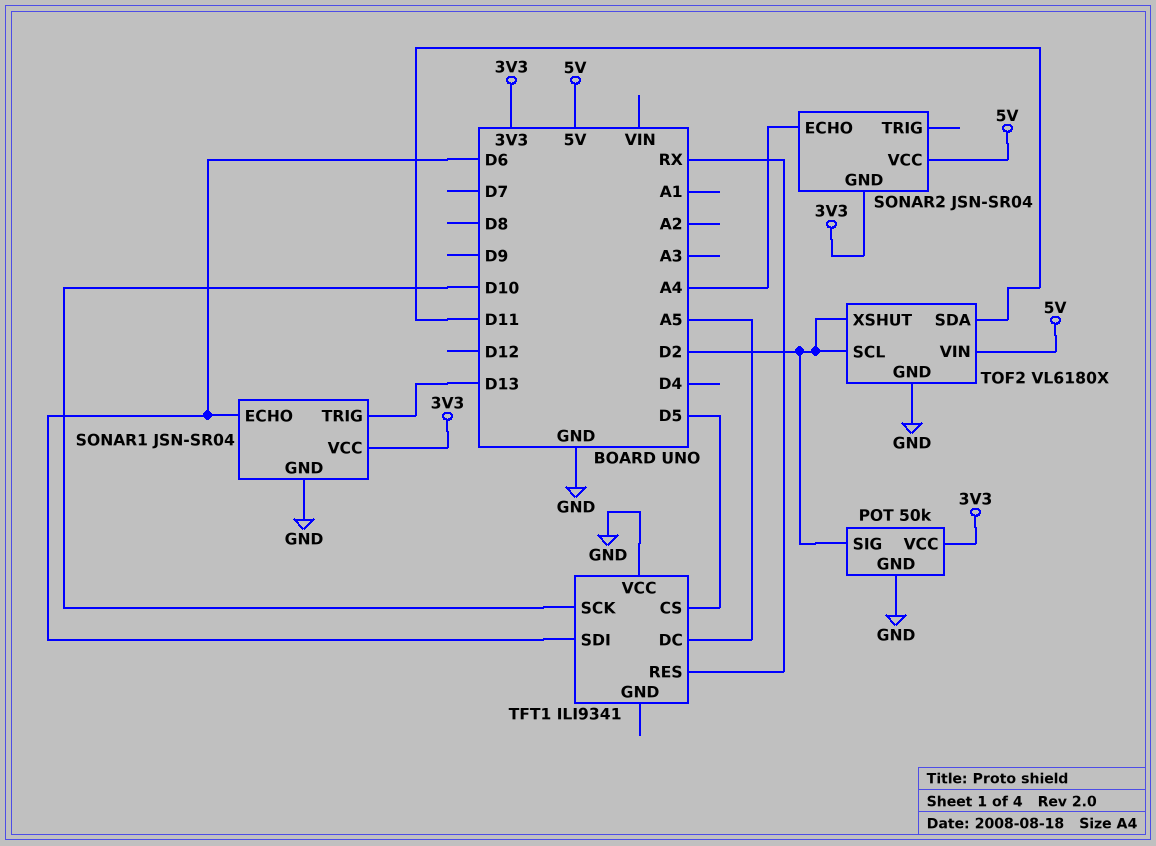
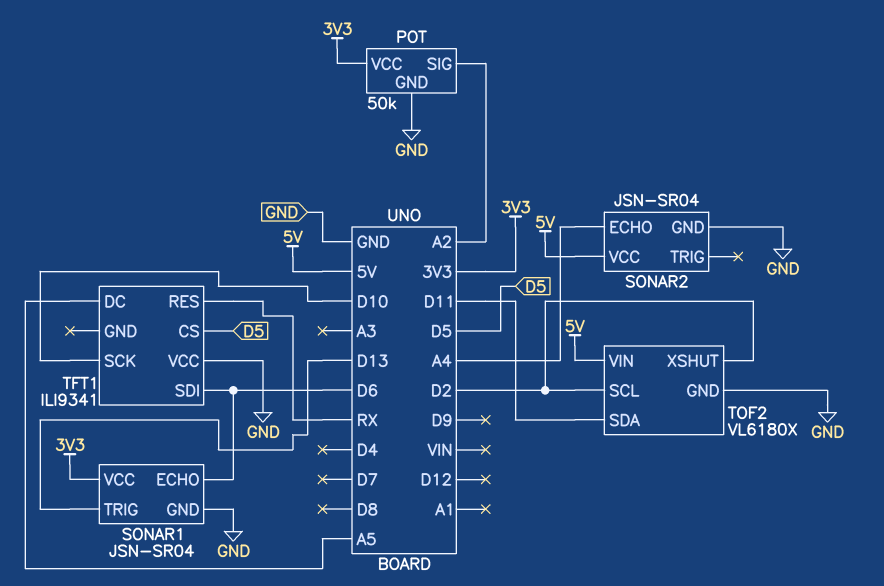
POT pin SIG: D2 -> A2
SONAR2 pin GND: 3V3 -> GND

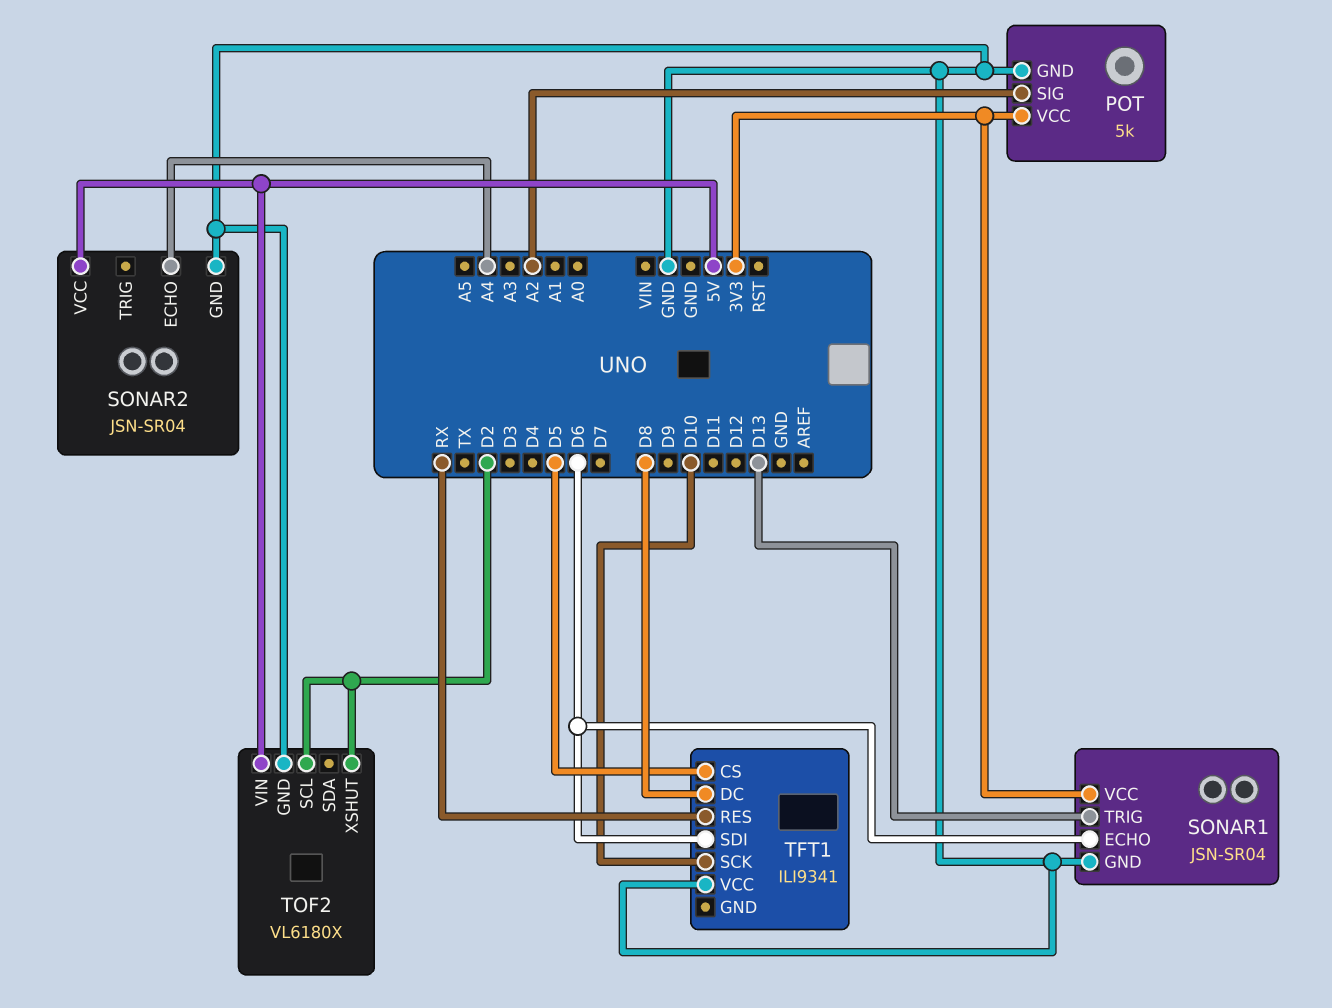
POT: 50k -> 5k
TFT1 pin DC: A5 -> D8
TOF2 pin SDA: D11 -> none

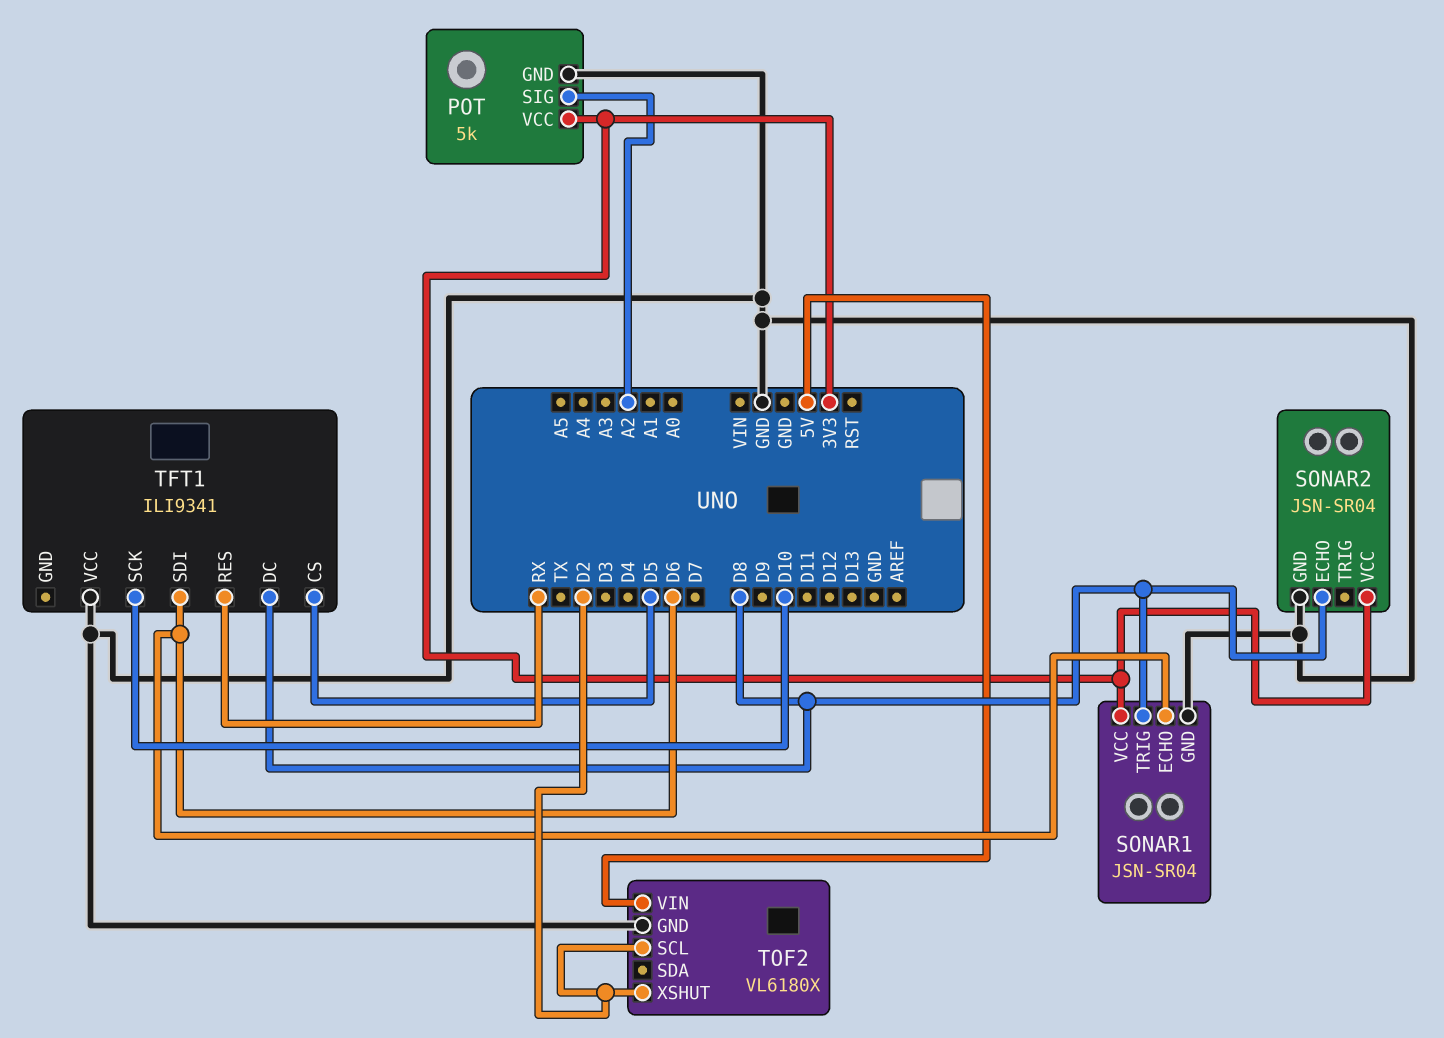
SONAR1 pin TRIG: D13 -> D8
SONAR2 pin ECHO: A4 -> D8
SONAR2 pin VCC: 5V -> 3V3

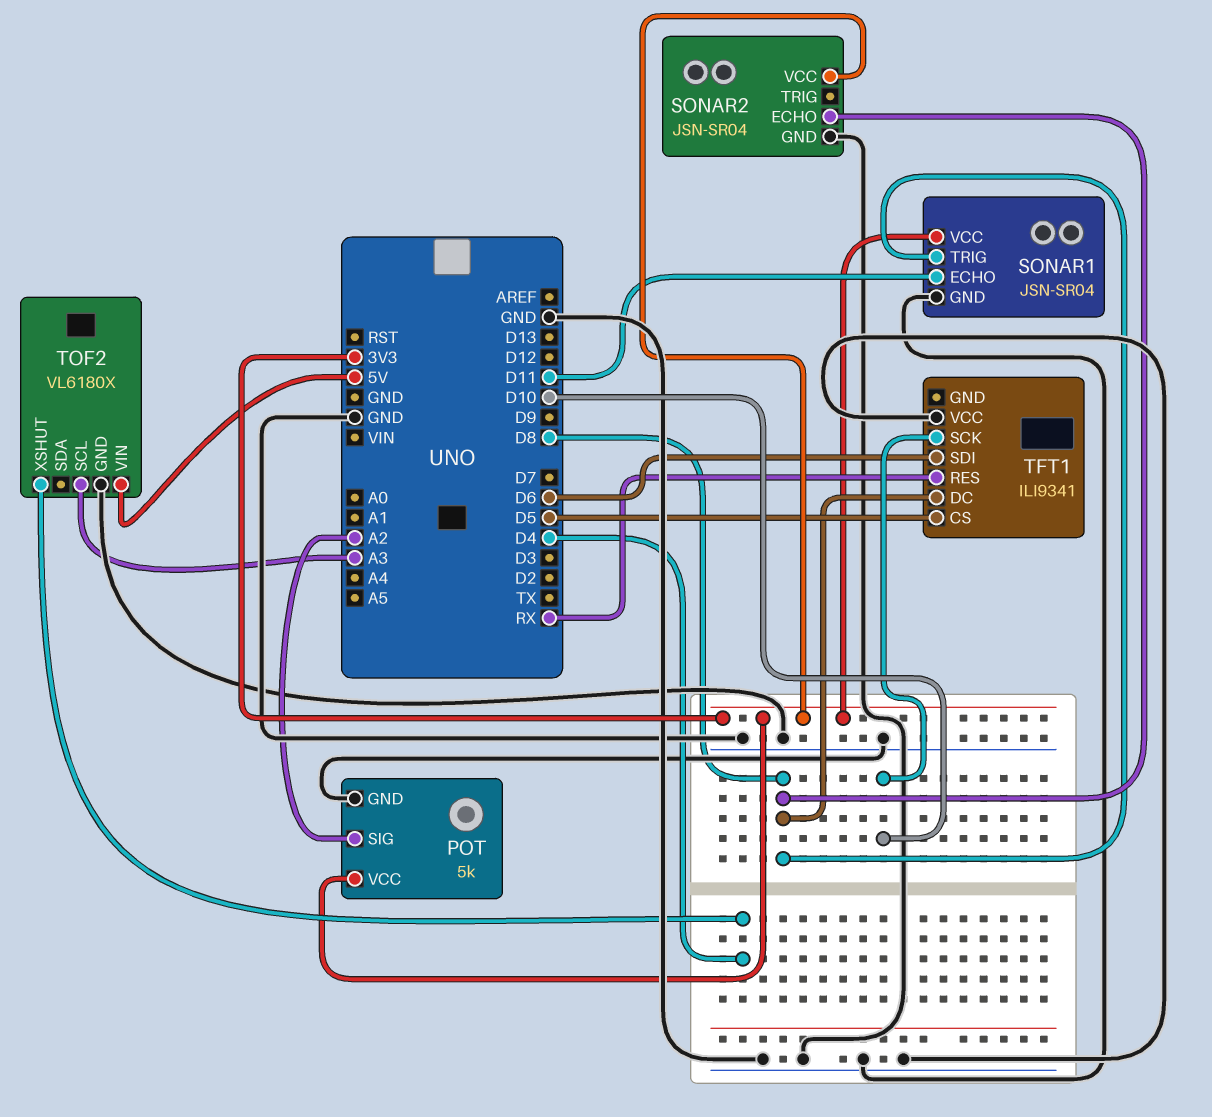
SONAR1 pin ECHO: D6 -> D11
TOF2 pin SCL: D2 -> A3
TOF2 pin XSHUT: D2 -> D4

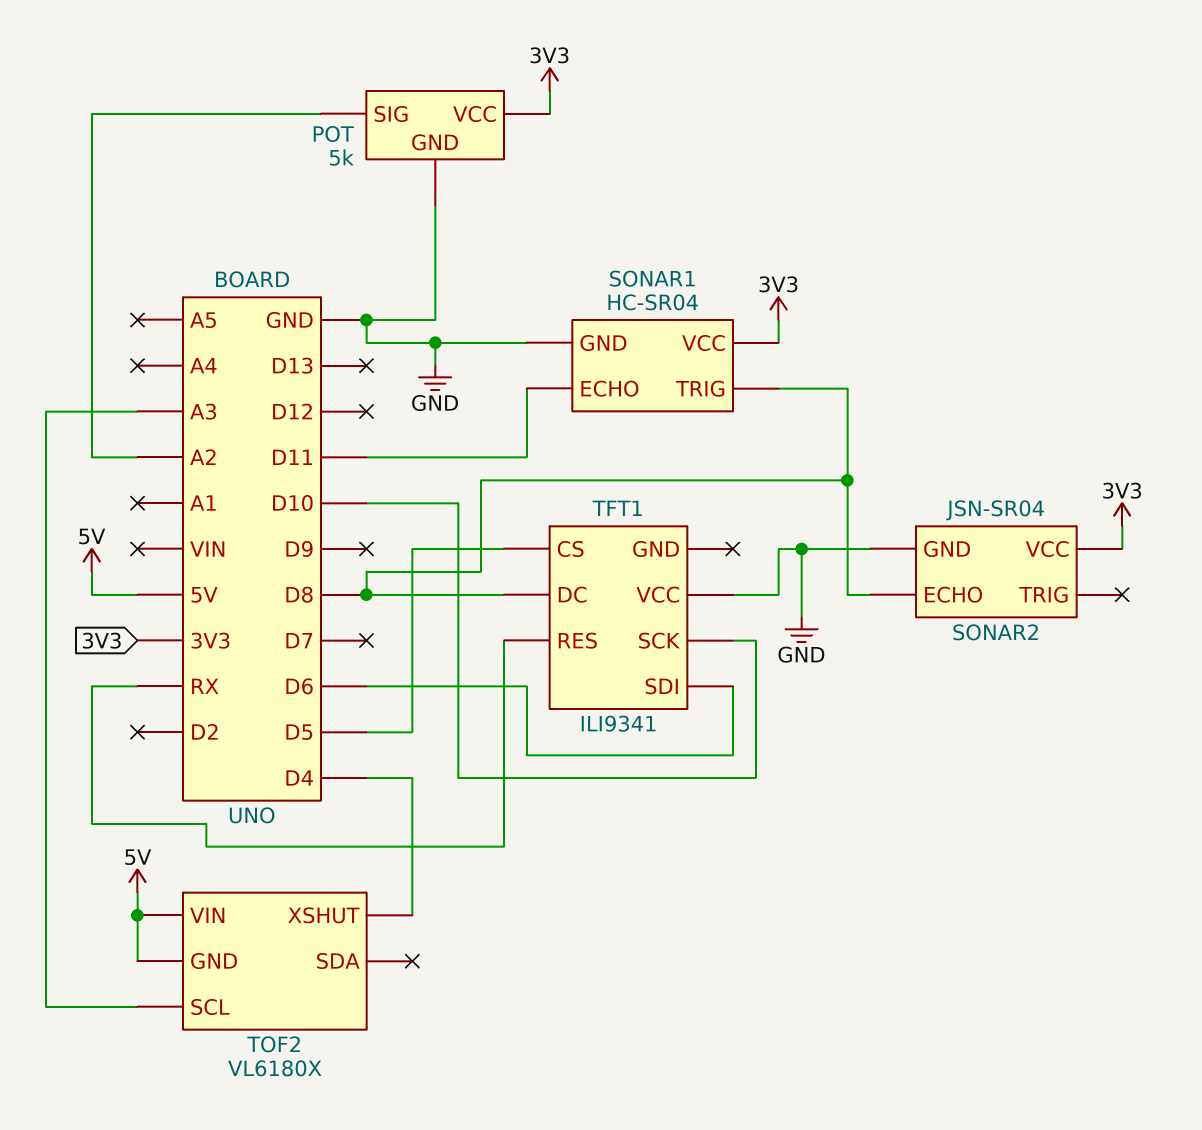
SONAR1: JSN-SR04 -> HC-SR04
TOF2 pin GND: GND -> 5V

